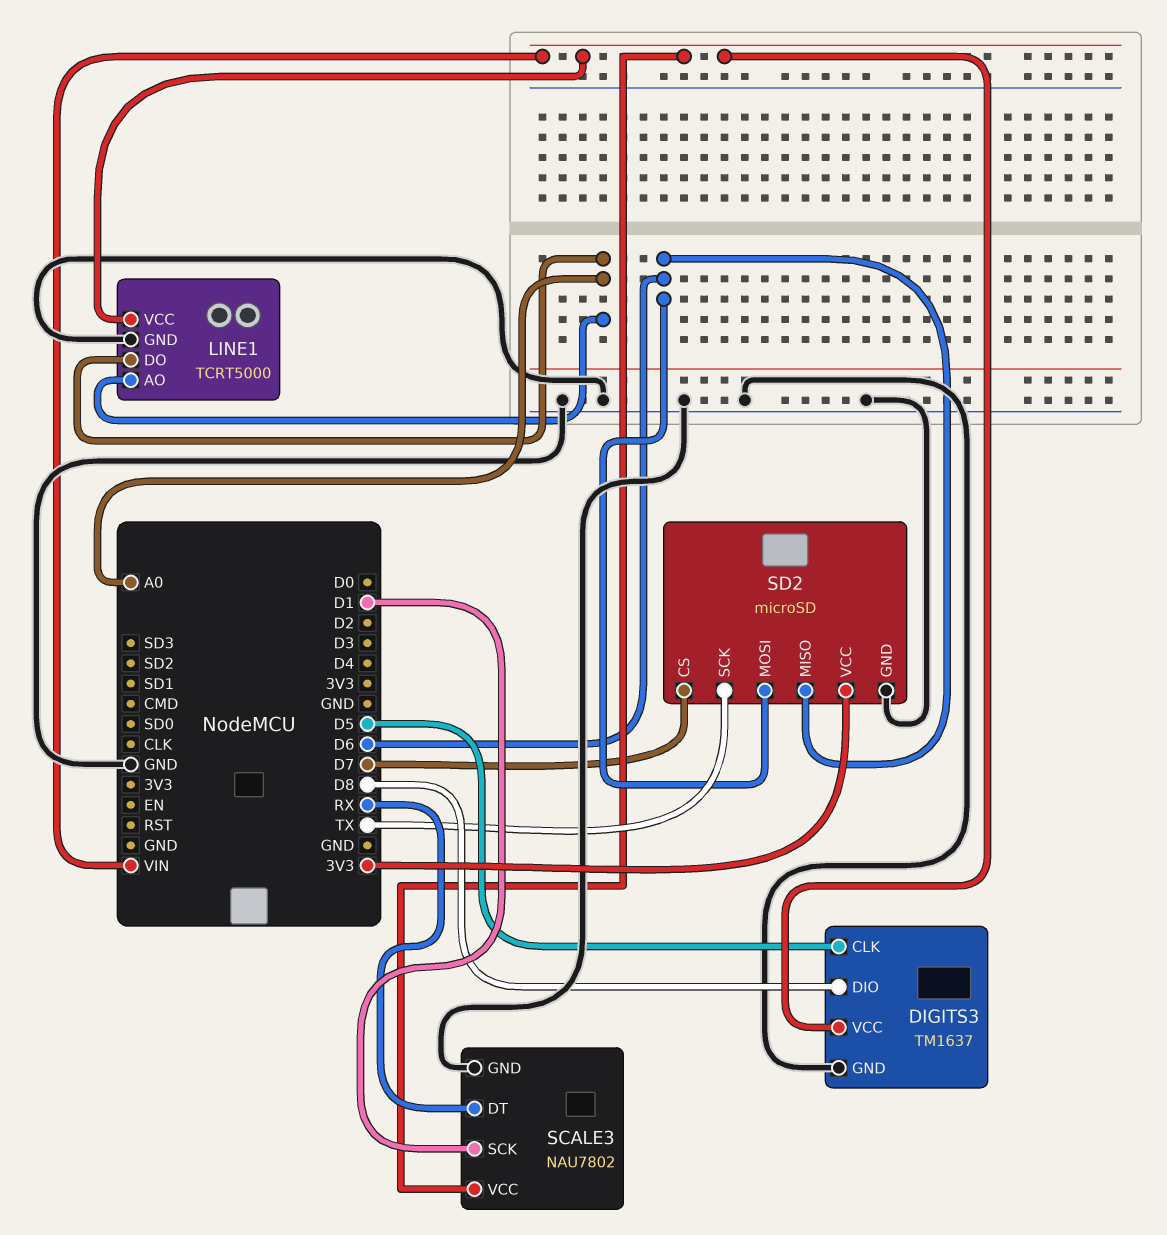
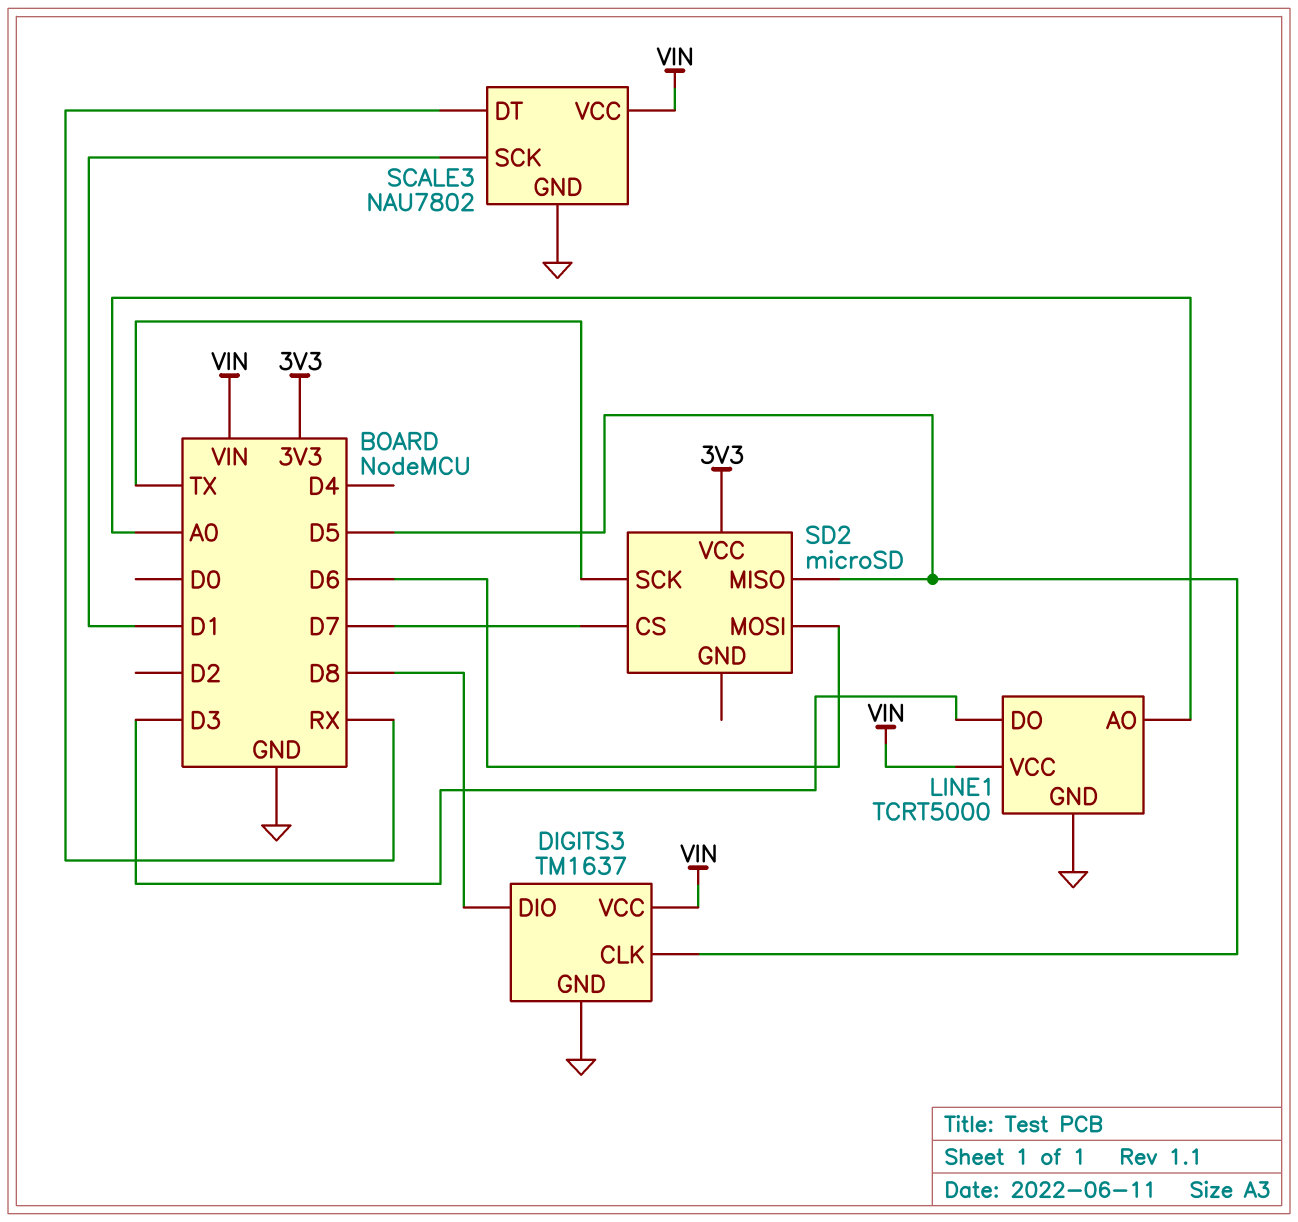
LINE1 pin DO: A0 -> D3
SD2 pin GND: GND -> none
SD2 pin MISO: D6 -> D5

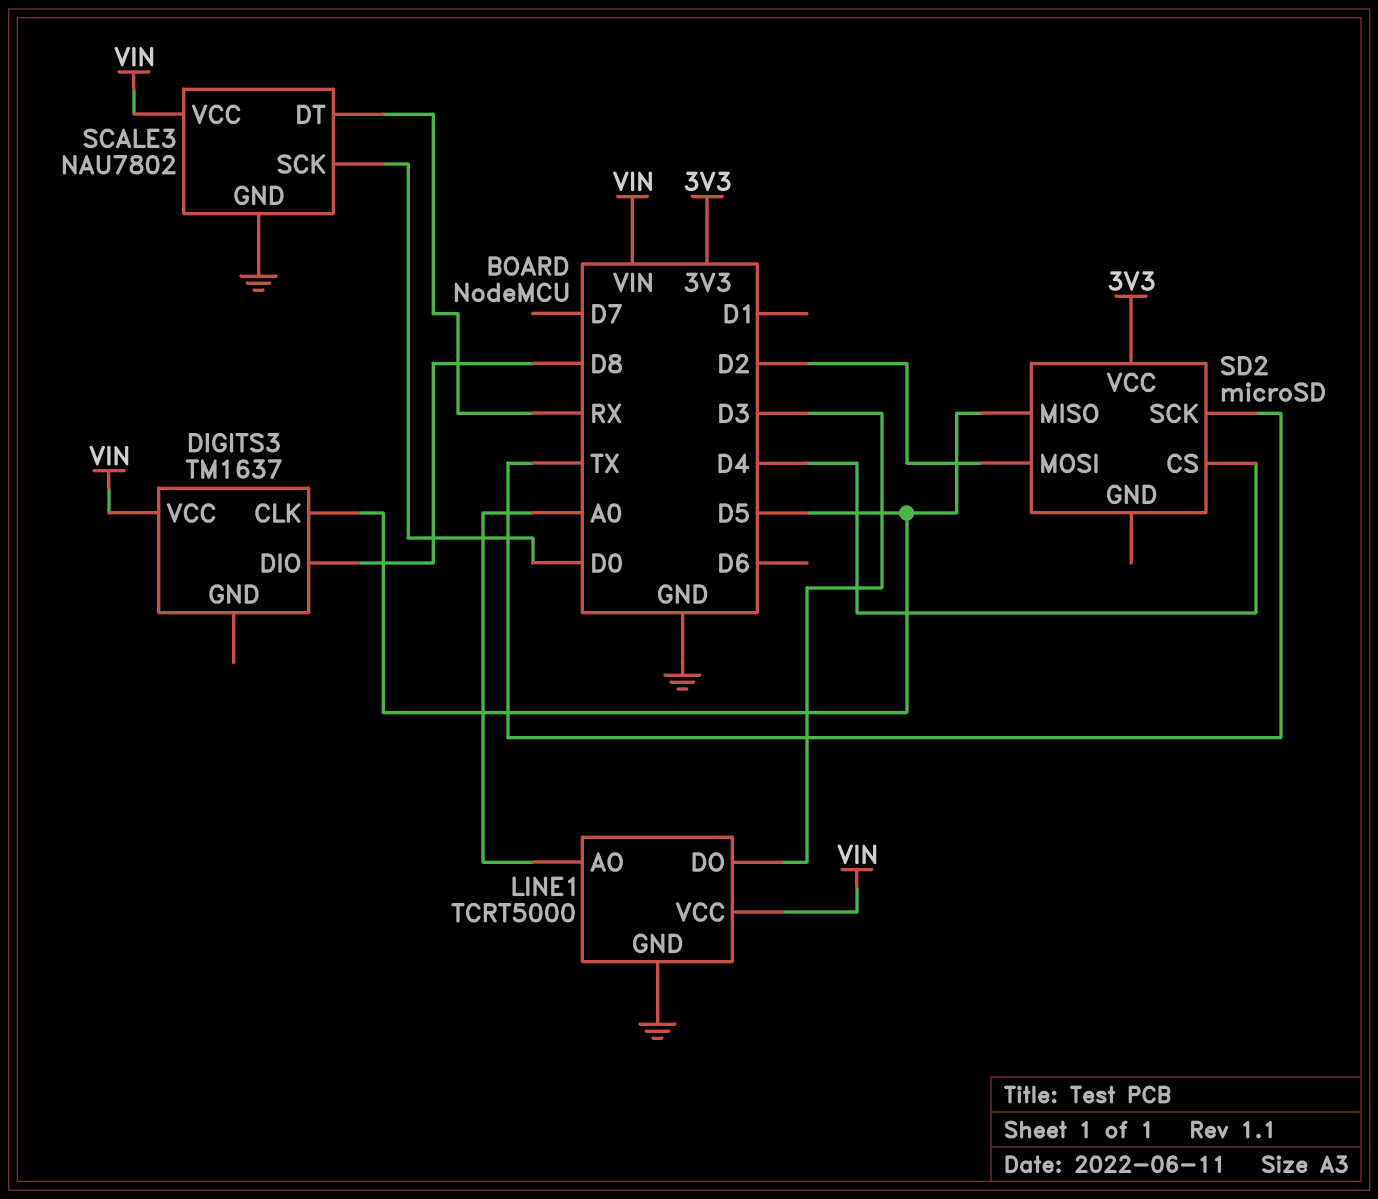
DIGITS3 pin GND: GND -> none
SCALE3 pin SCK: D1 -> D0
SD2 pin CS: D7 -> D4
SD2 pin MOSI: D6 -> D2

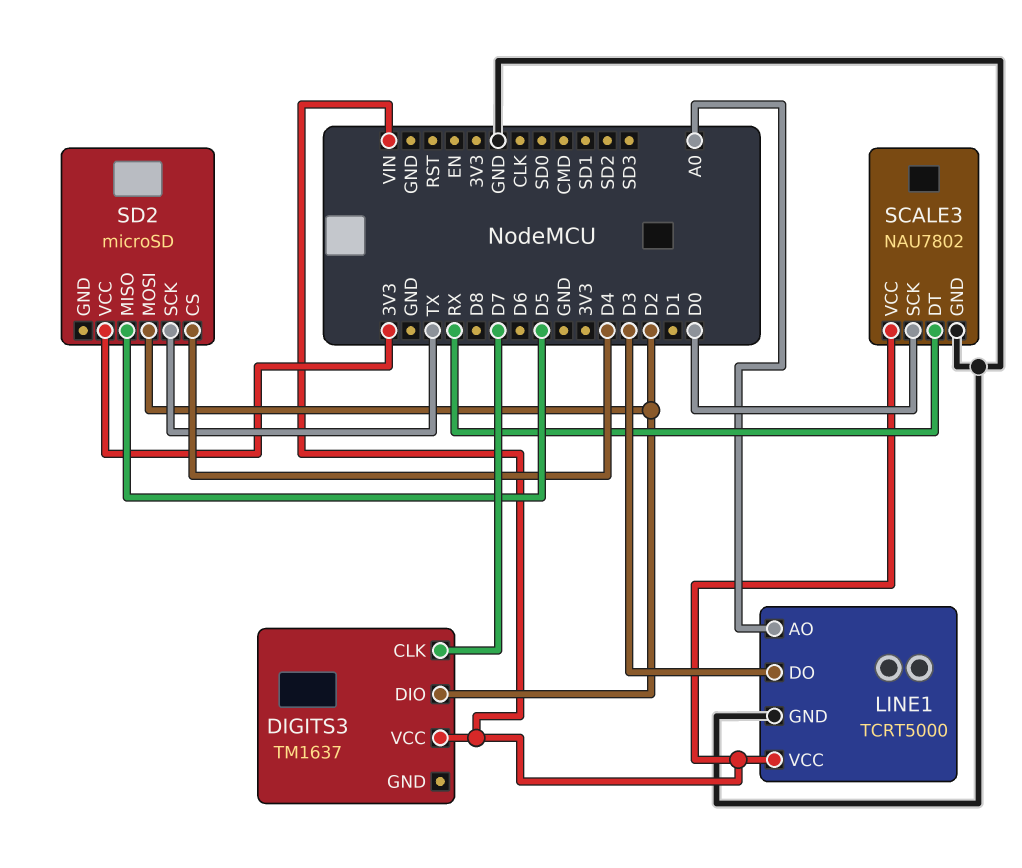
DIGITS3 pin CLK: D5 -> D7
DIGITS3 pin DIO: D8 -> D2

